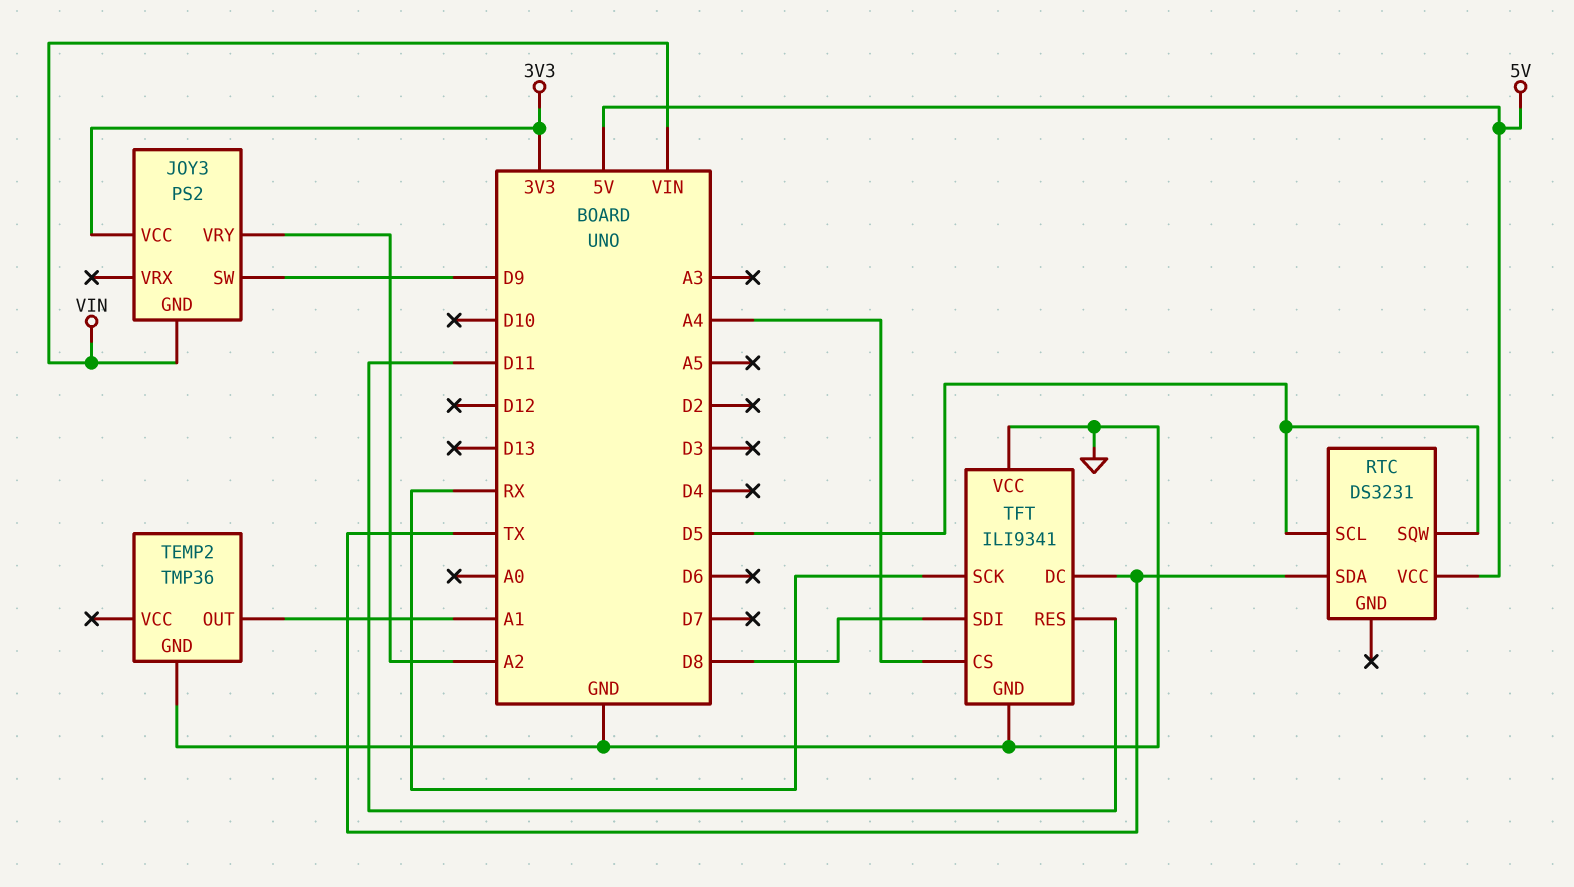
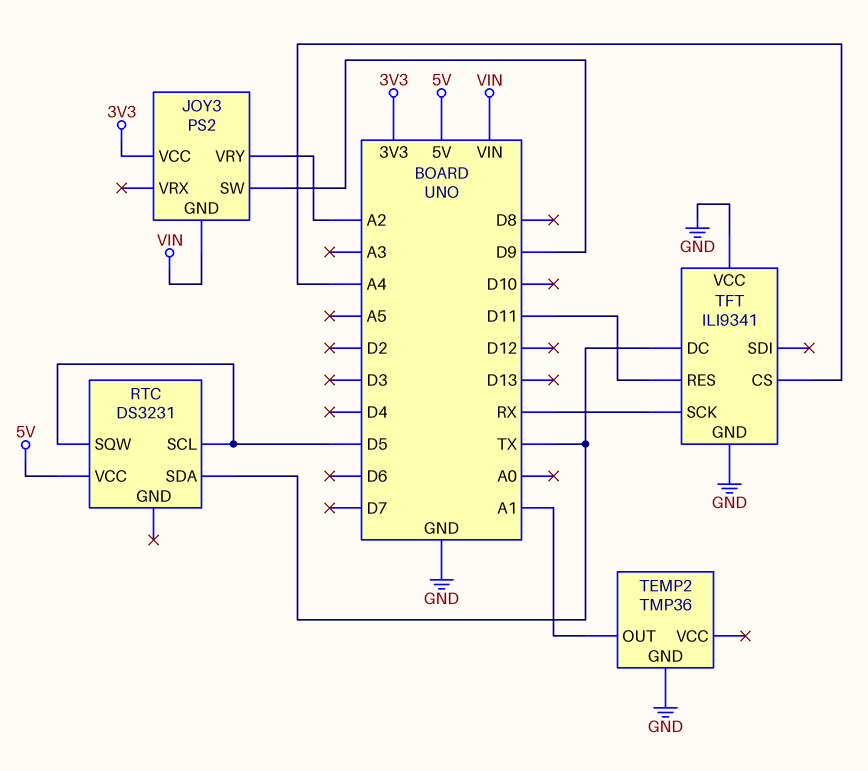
TFT pin SDI: D8 -> none

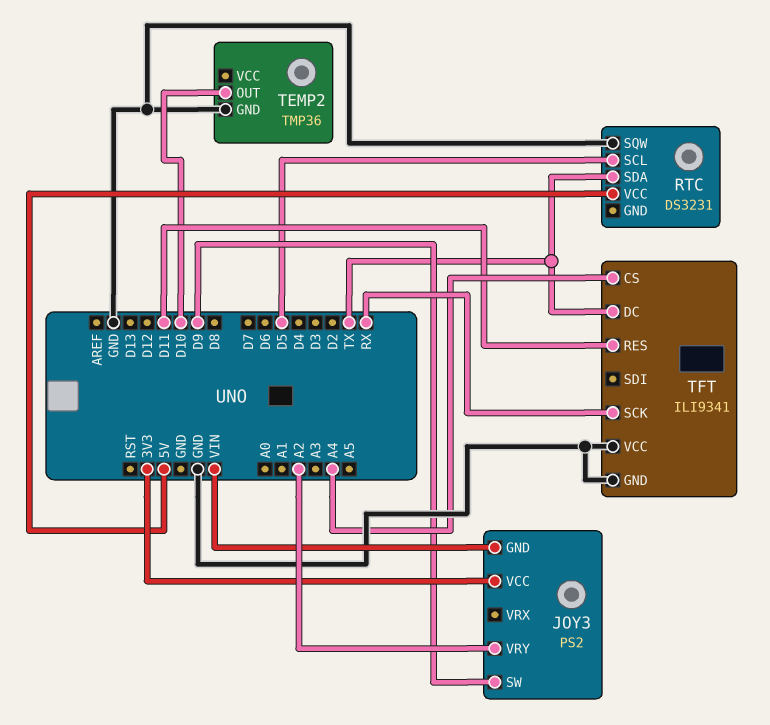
RTC pin SQW: D5 -> GND
TEMP2 pin OUT: A1 -> D10

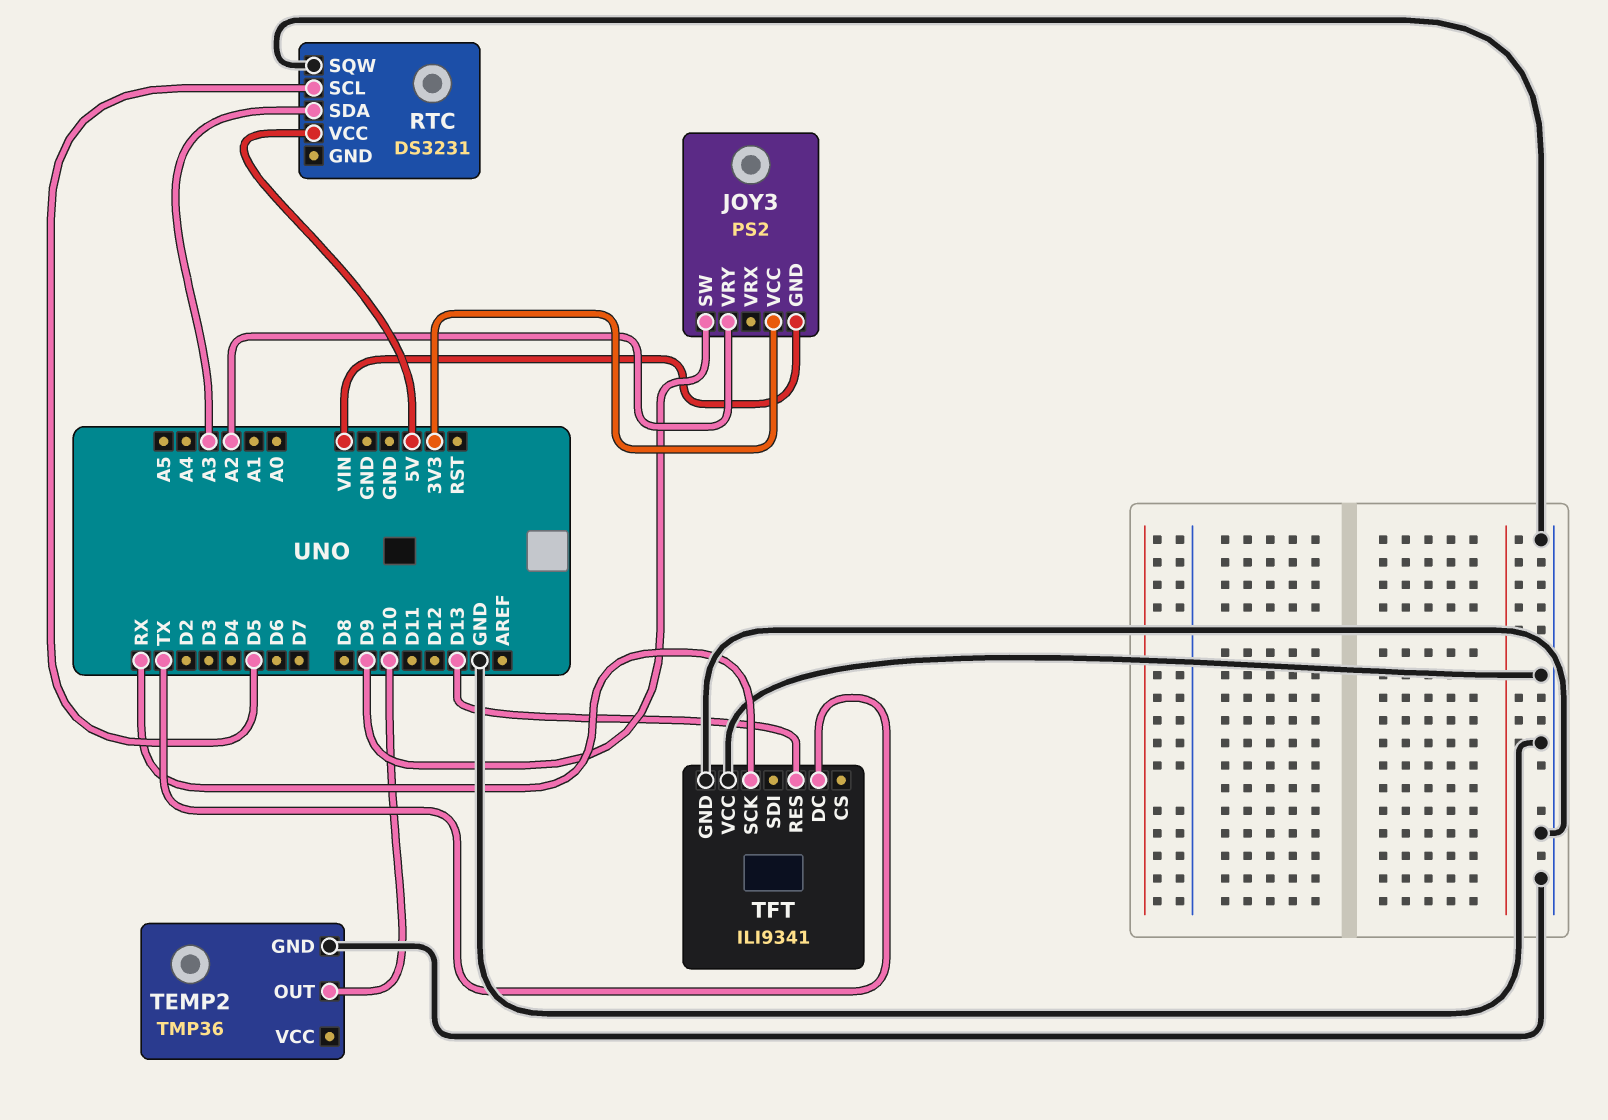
RTC pin SDA: TX -> A3
TFT pin CS: A4 -> none
TFT pin RES: D11 -> D13

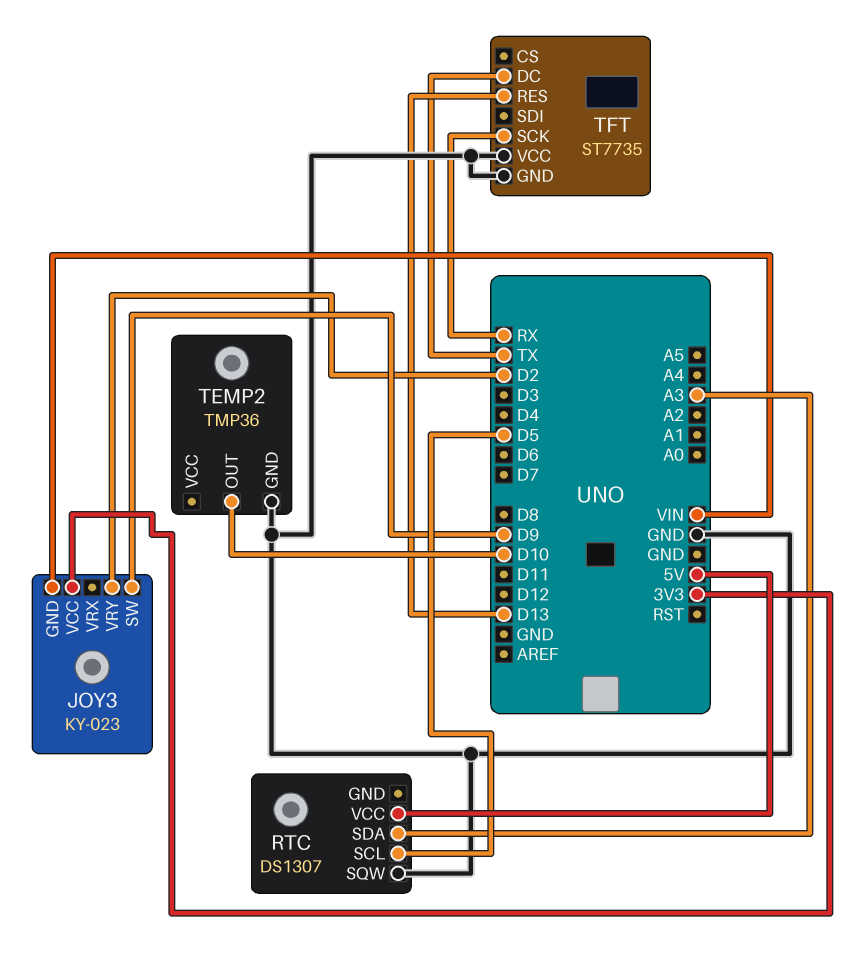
JOY3: PS2 -> KY-023
JOY3 pin VRY: A2 -> D2
RTC: DS3231 -> DS1307
TFT: ILI9341 -> ST7735

